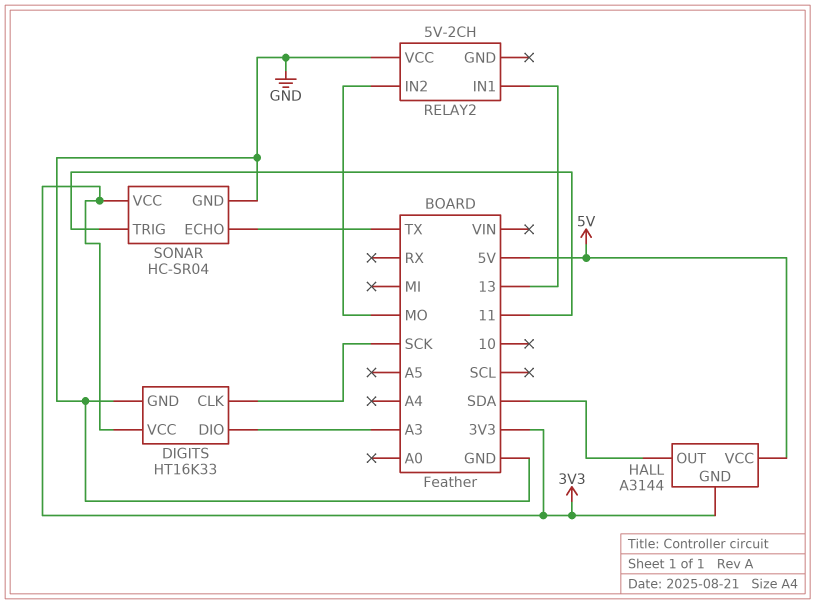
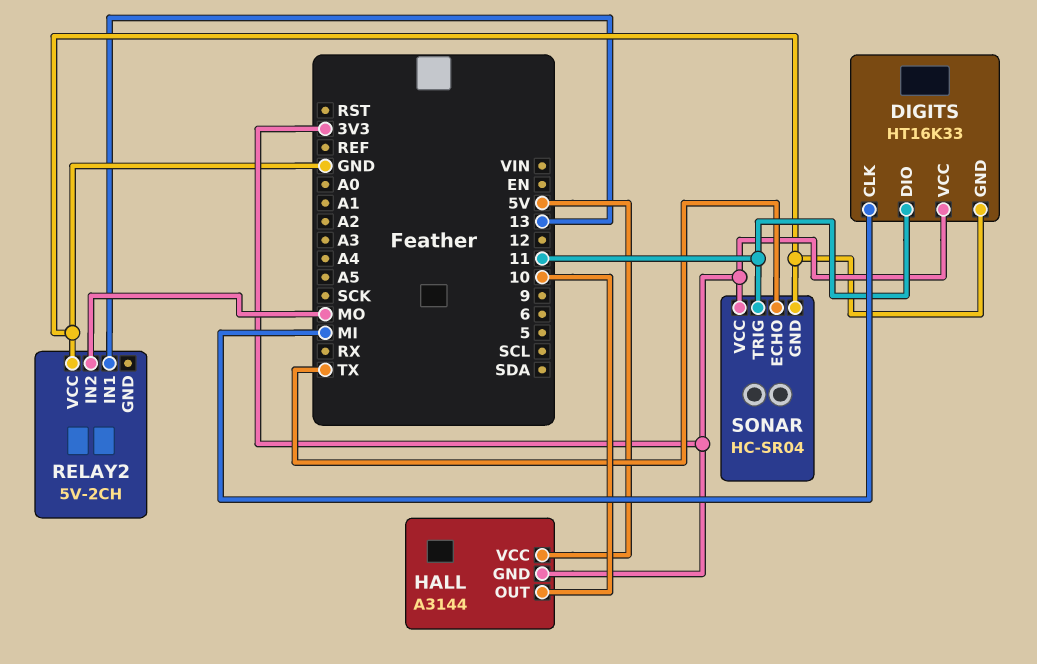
DIGITS pin CLK: SCK -> MI
DIGITS pin DIO: A3 -> 11
HALL pin OUT: SDA -> 10

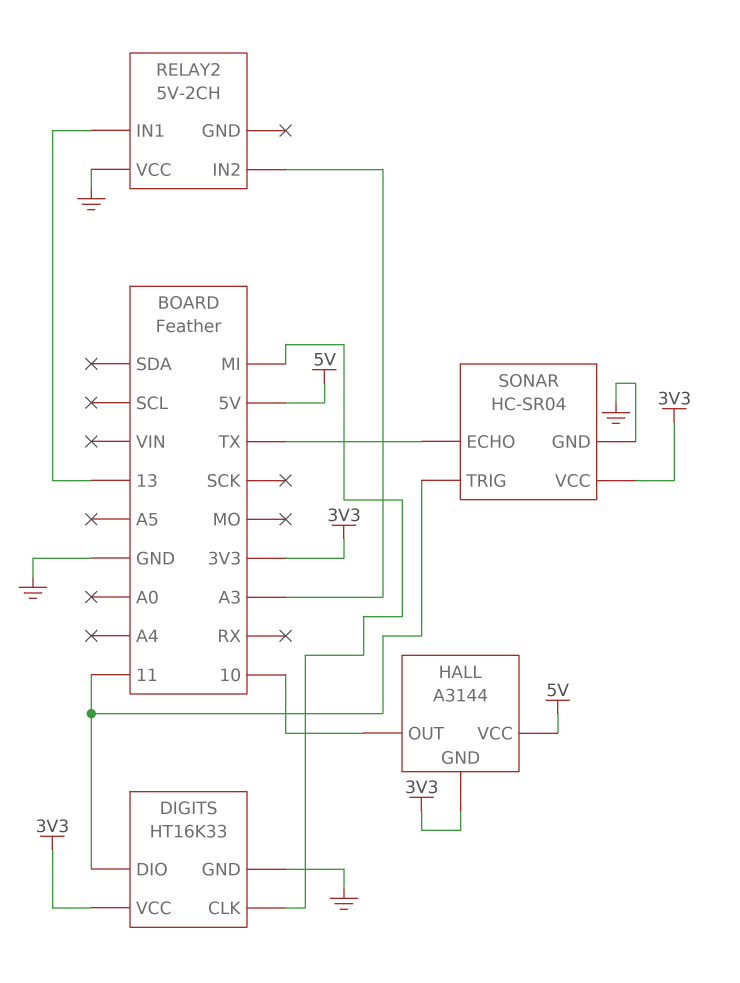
RELAY2 pin IN2: MO -> A3

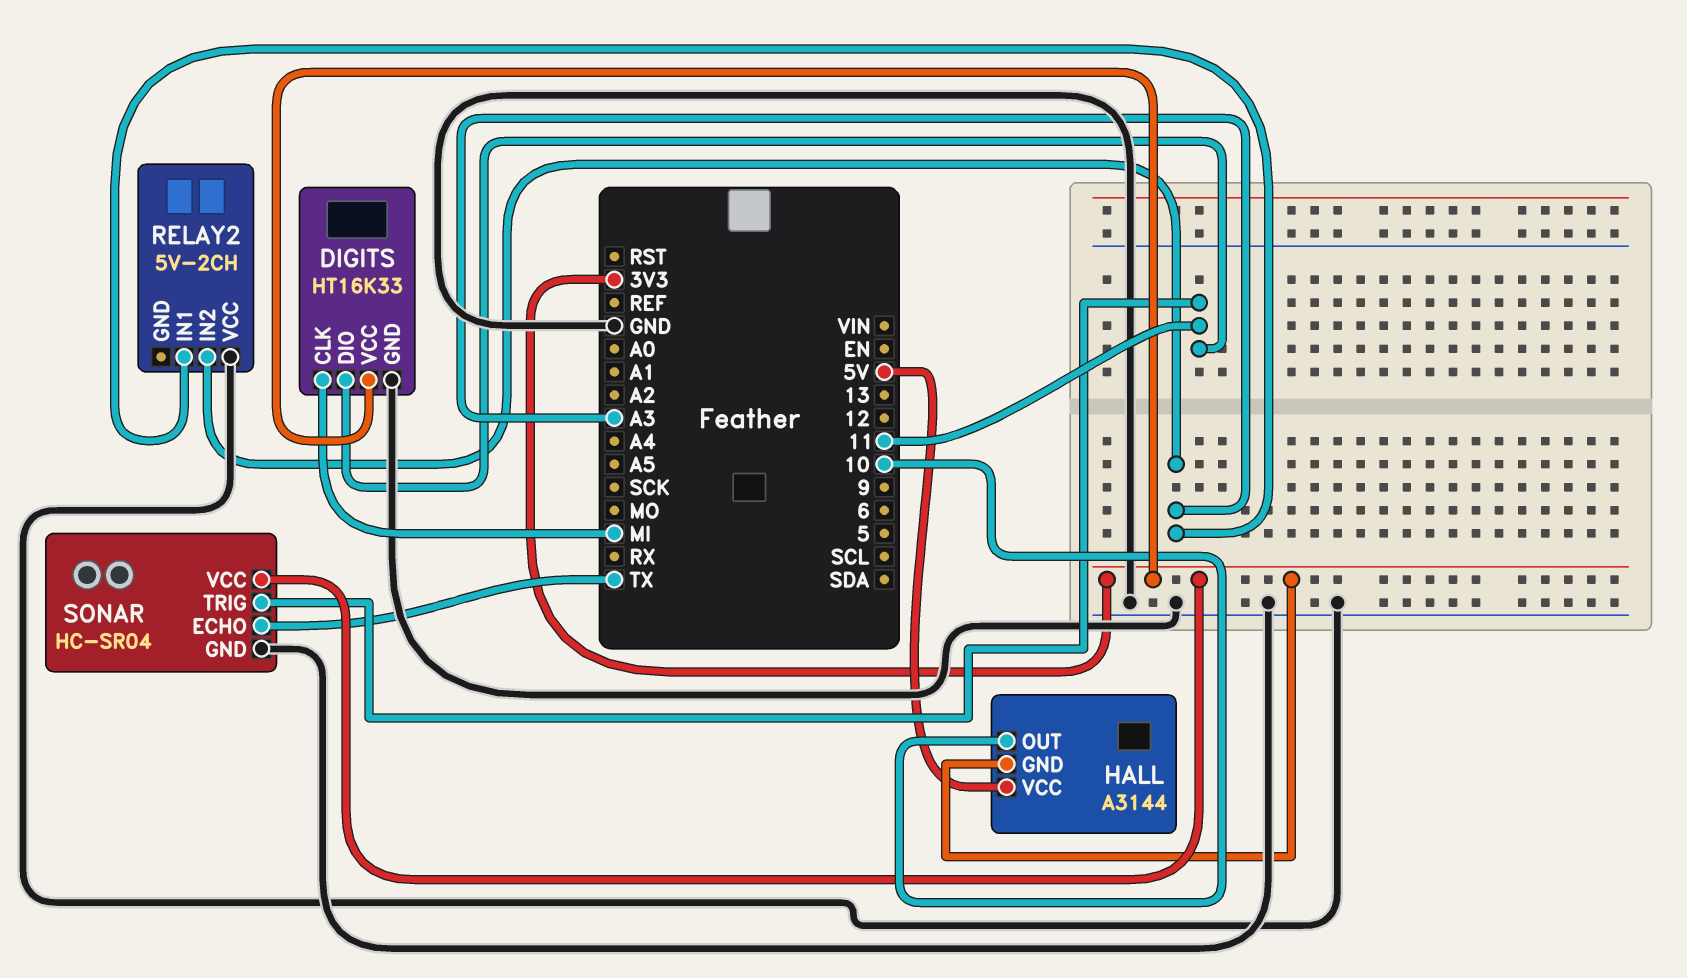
RELAY2 pin IN1: 13 -> A3

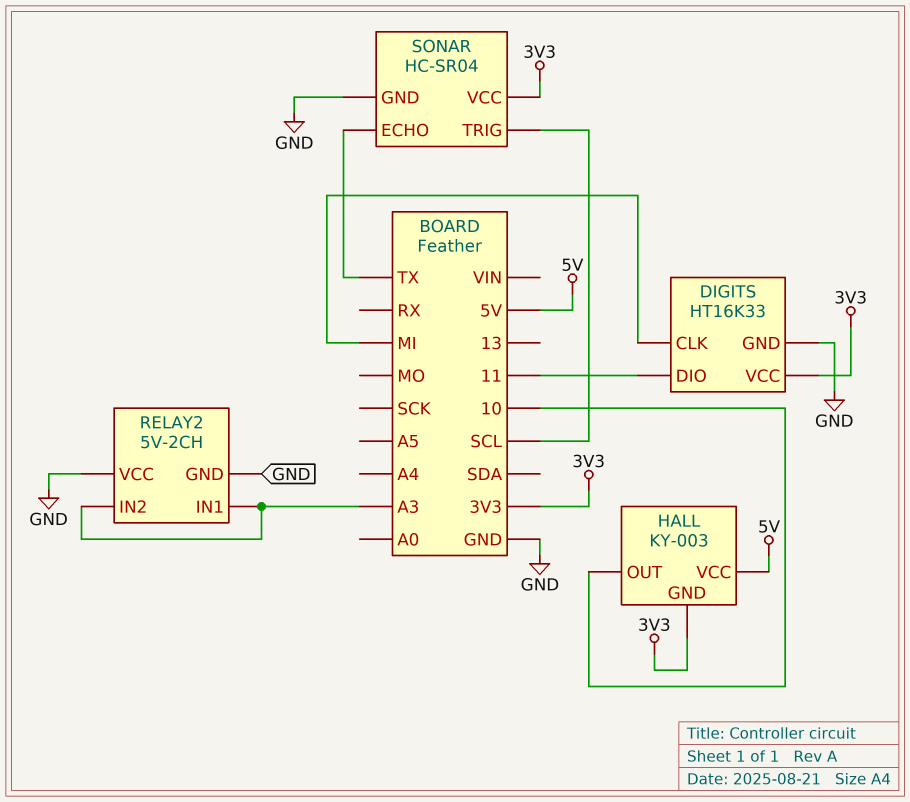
HALL: A3144 -> KY-003
RELAY2 pin GND: none -> GND
SONAR pin TRIG: 11 -> SCL

